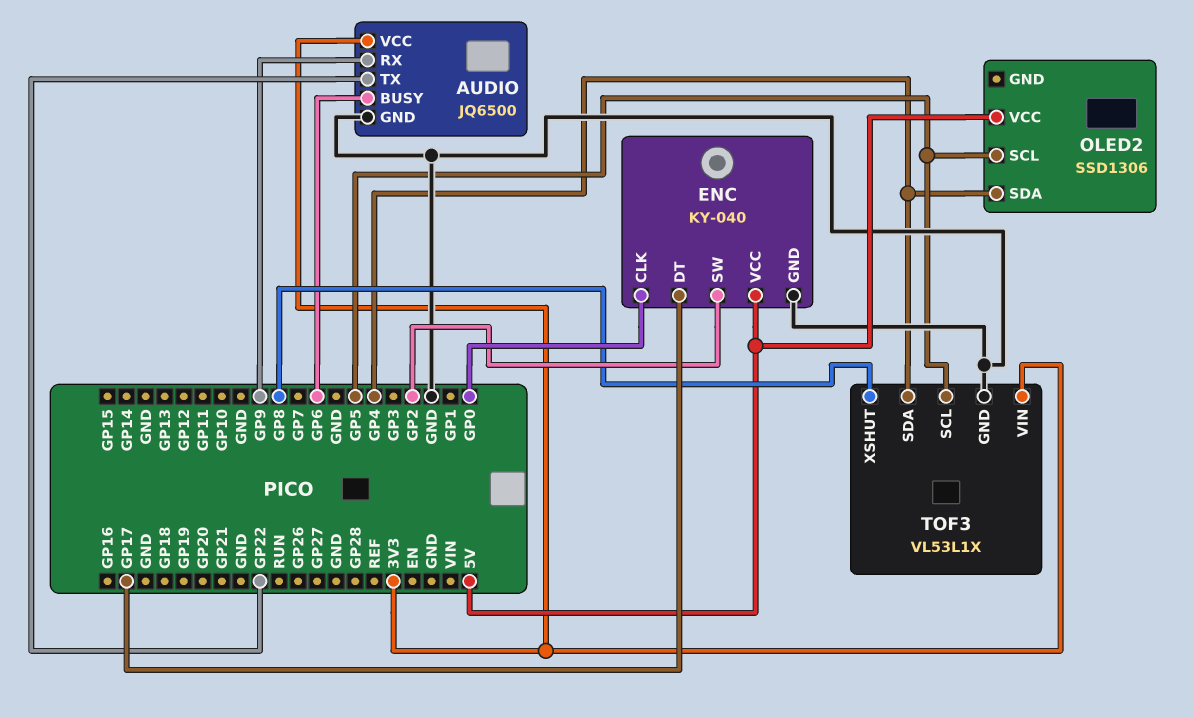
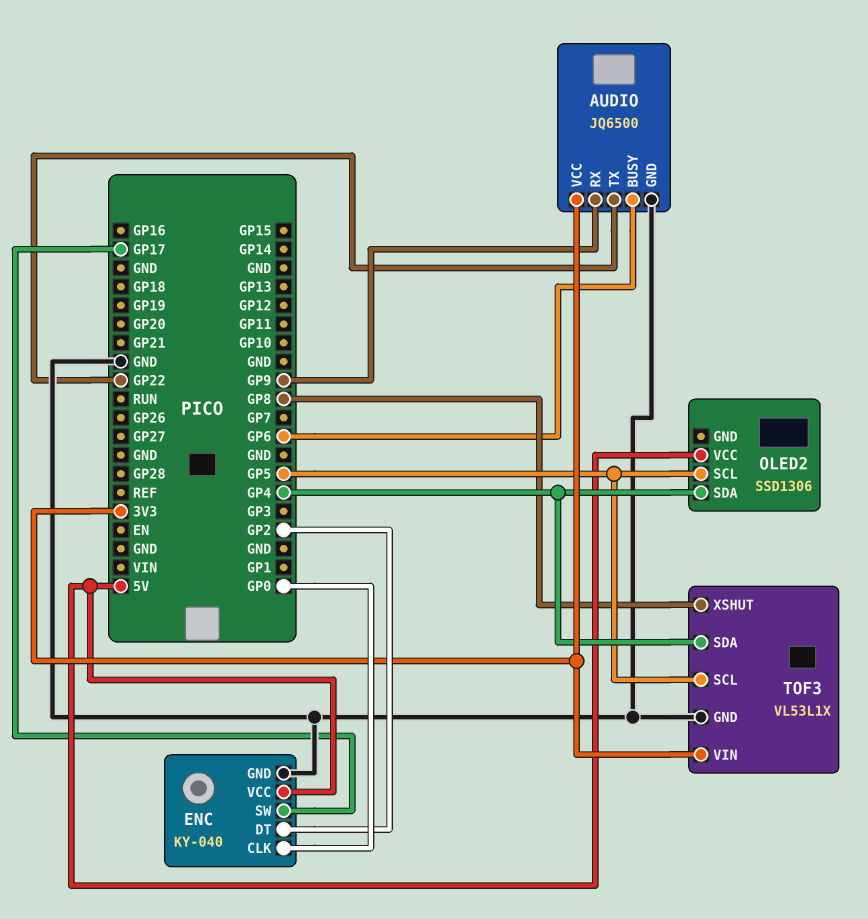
ENC pin DT: GP17 -> GP2
ENC pin SW: GP2 -> GP17

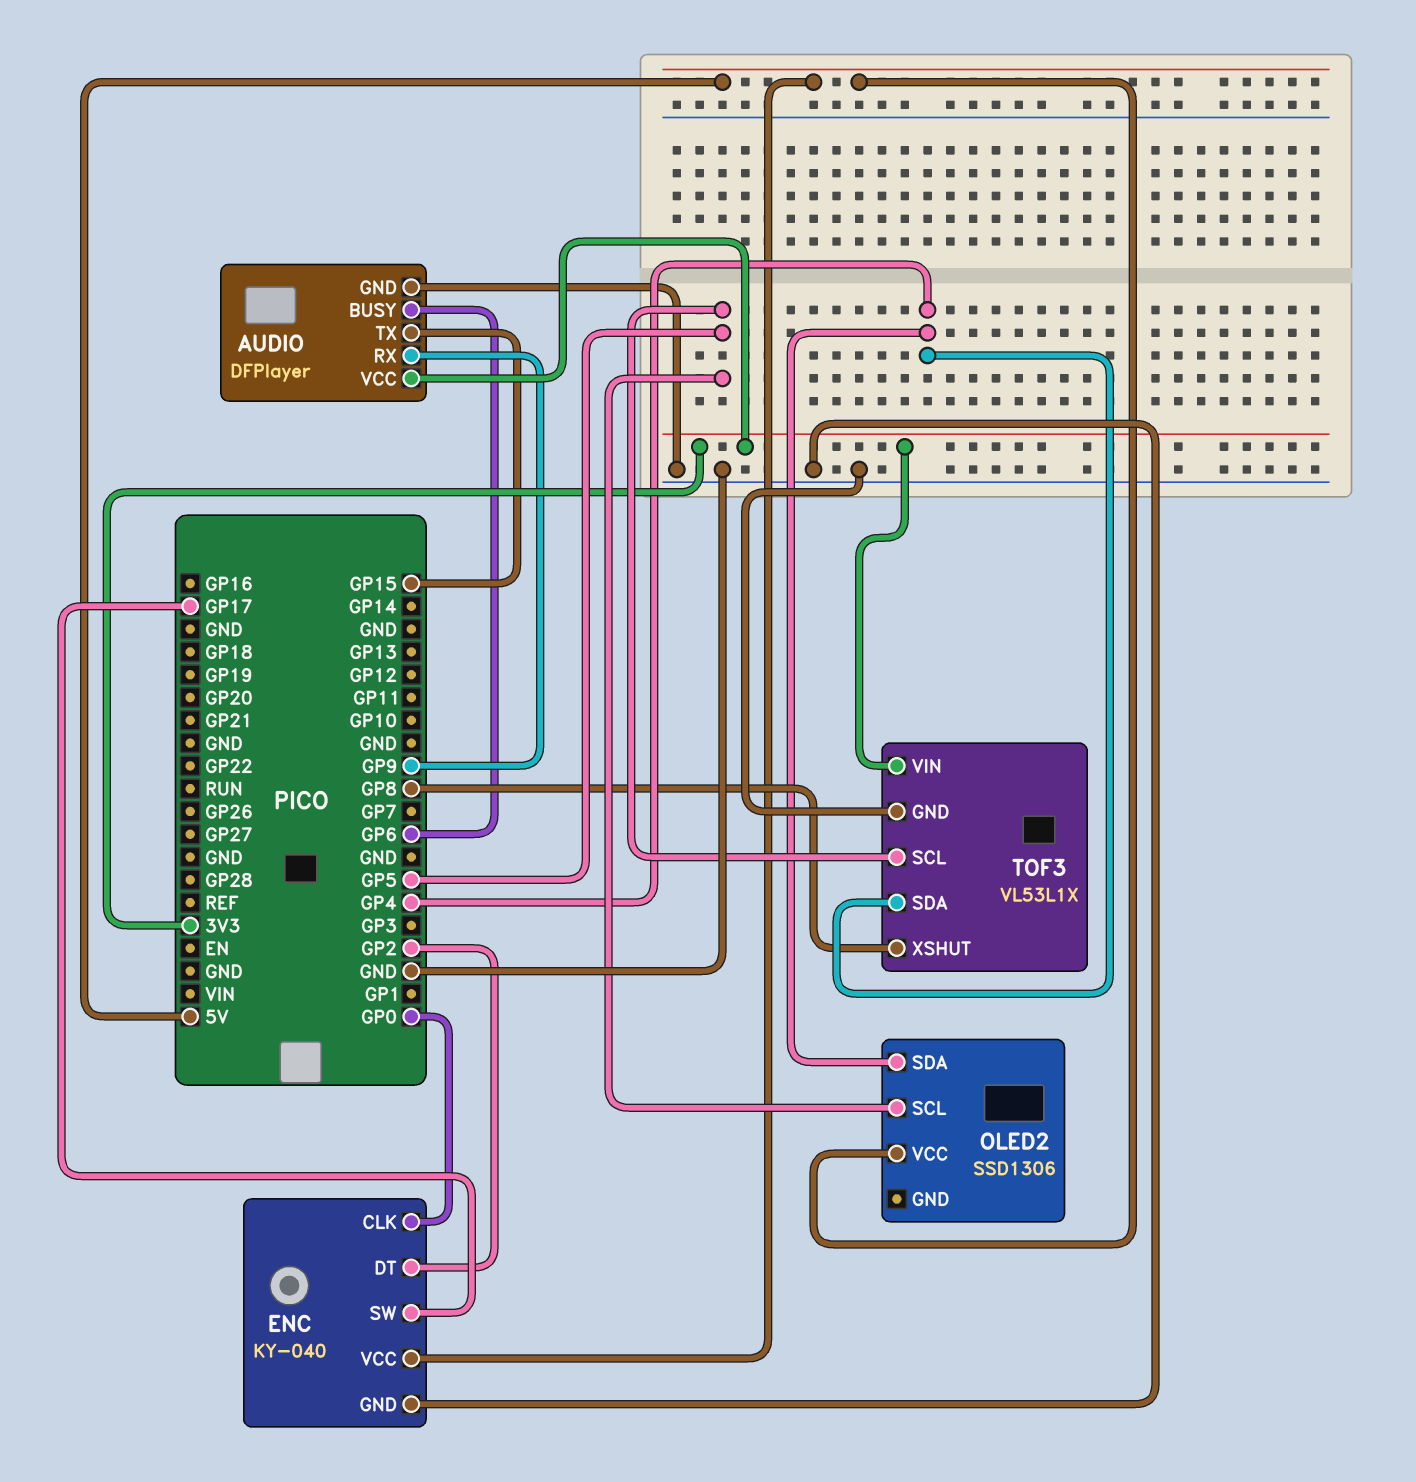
AUDIO: JQ6500 -> DFPlayer
AUDIO pin TX: GP22 -> GP15

